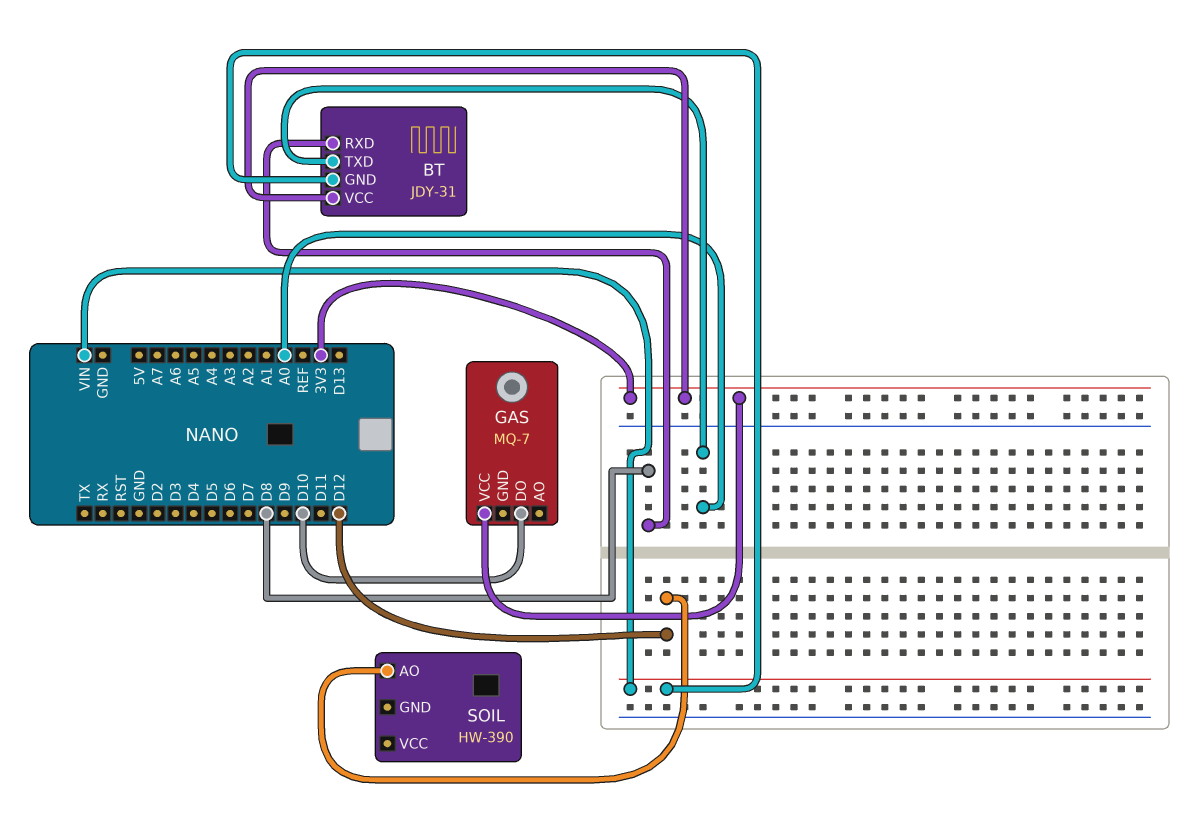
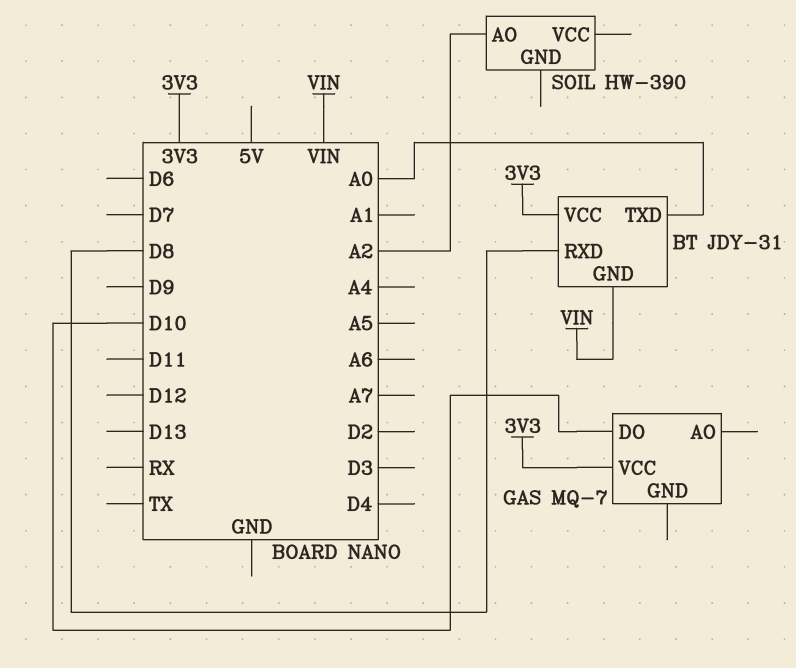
SOIL pin AO: D12 -> A2

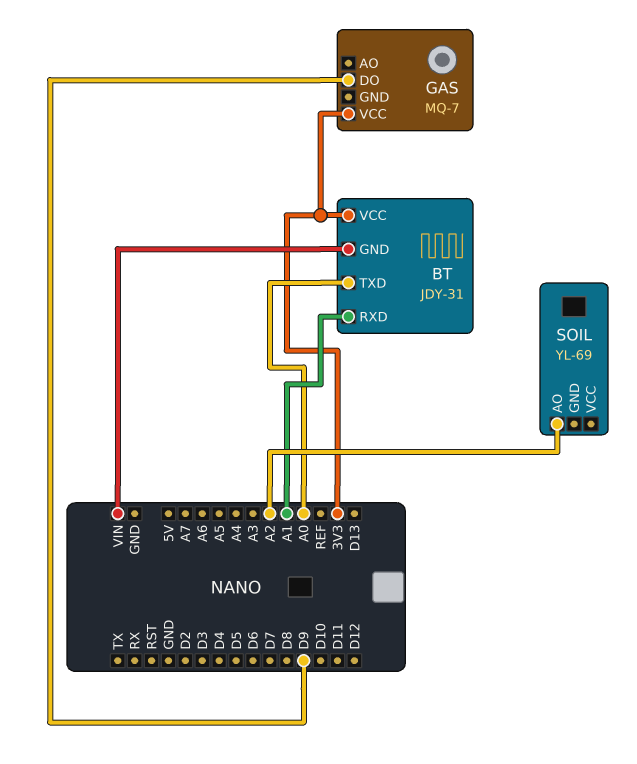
BT pin RXD: D8 -> A1
GAS pin DO: D10 -> D9
SOIL: HW-390 -> YL-69

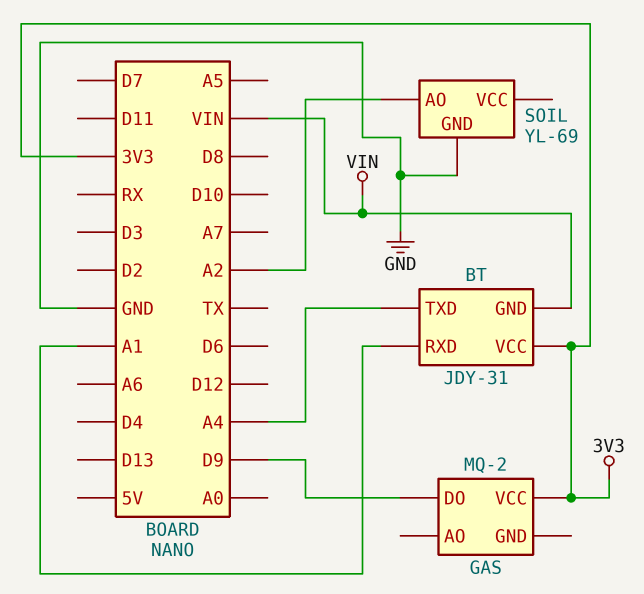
BT pin TXD: A0 -> A4
GAS: MQ-7 -> MQ-2
SOIL pin GND: none -> GND

